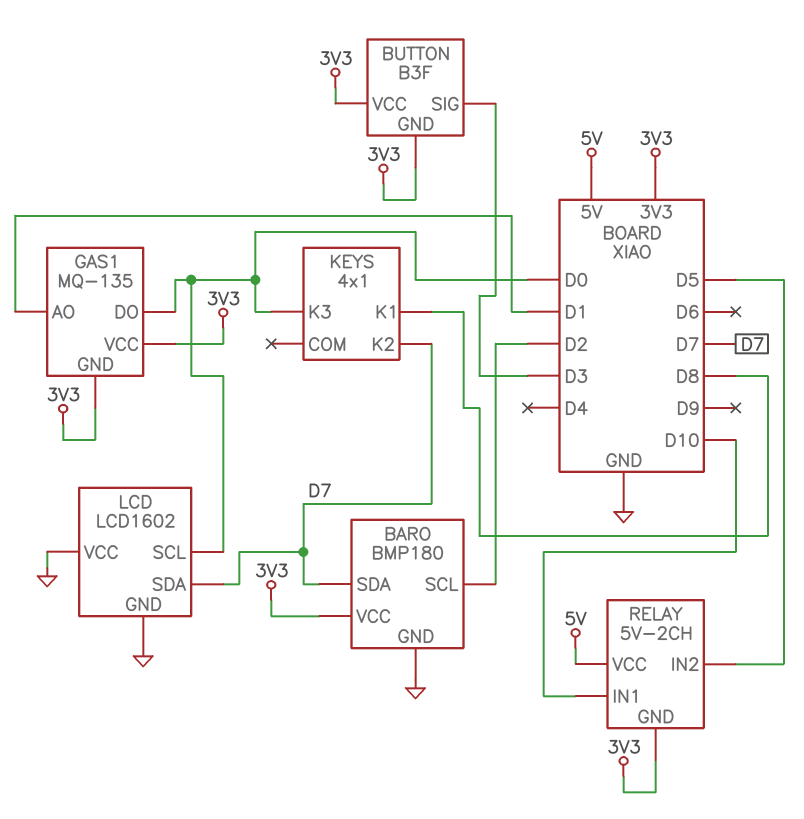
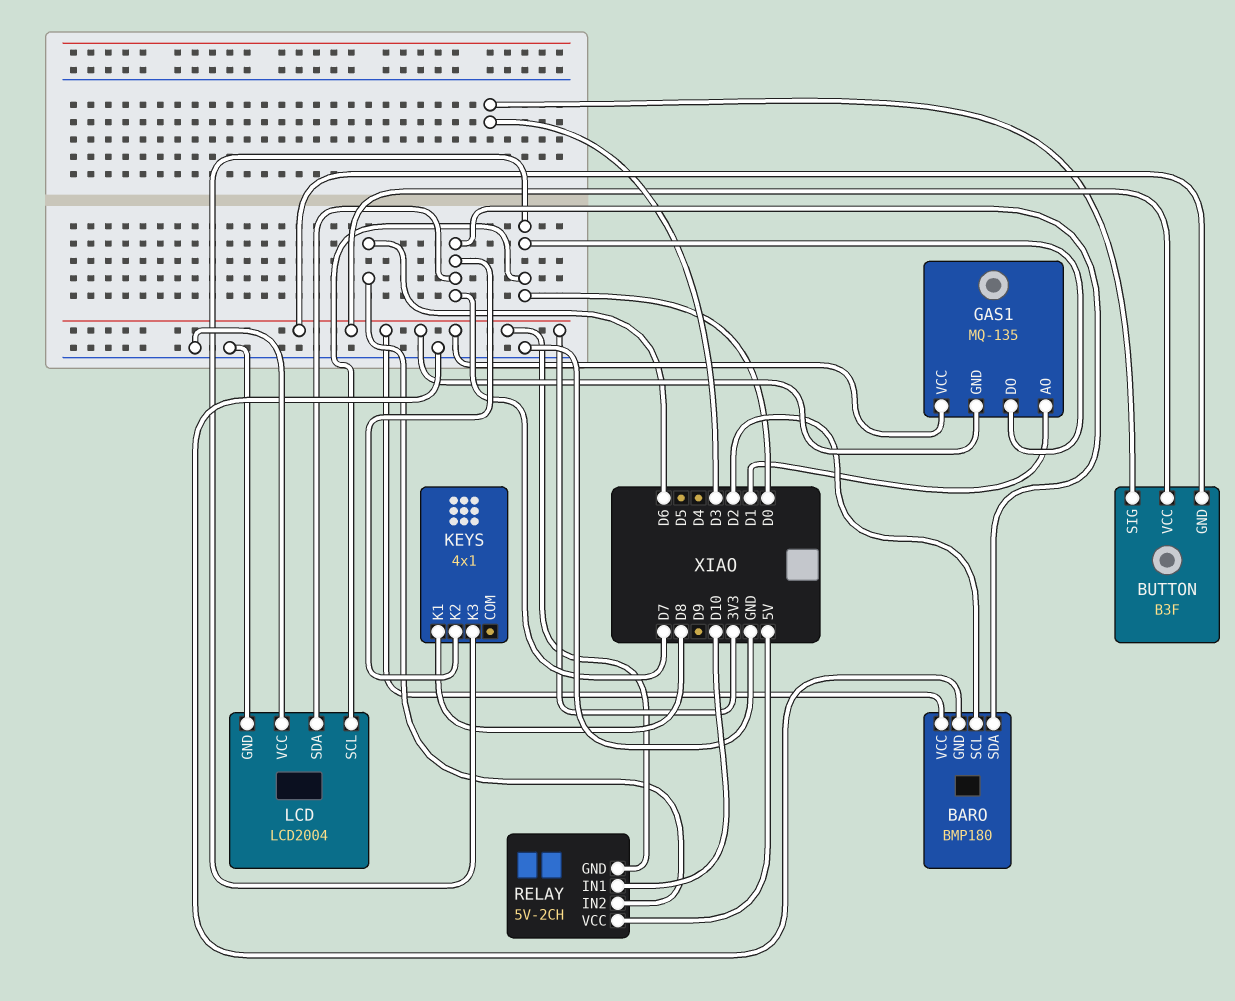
LCD: LCD1602 -> LCD2004
RELAY pin IN2: D5 -> D6

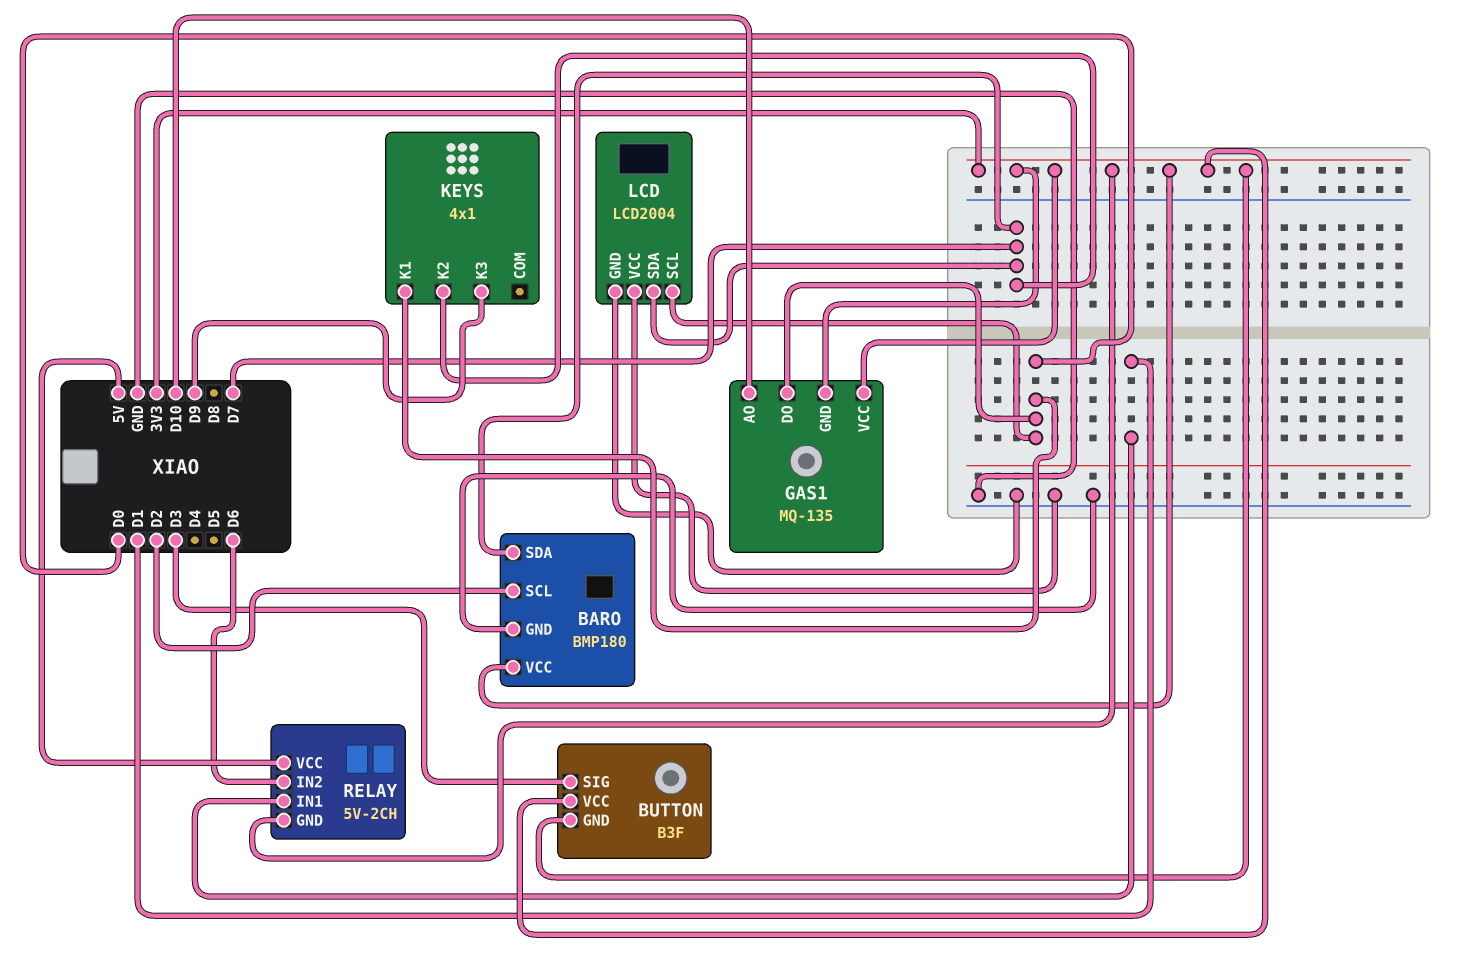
GAS1 pin AO: D1 -> D10
KEYS pin K1: D8 -> D0
KEYS pin K3: D0 -> D9
RELAY pin IN1: D10 -> D1

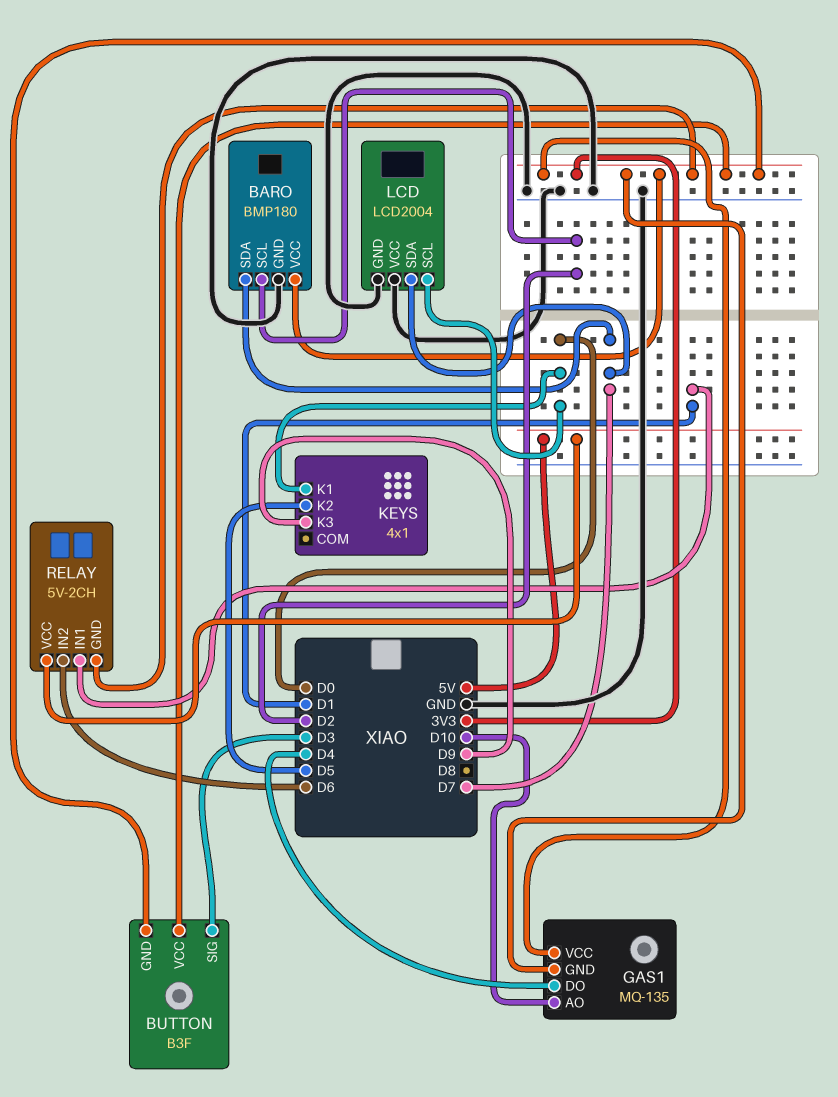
GAS1 pin DO: D0 -> D4
KEYS pin K2: D7 -> D5

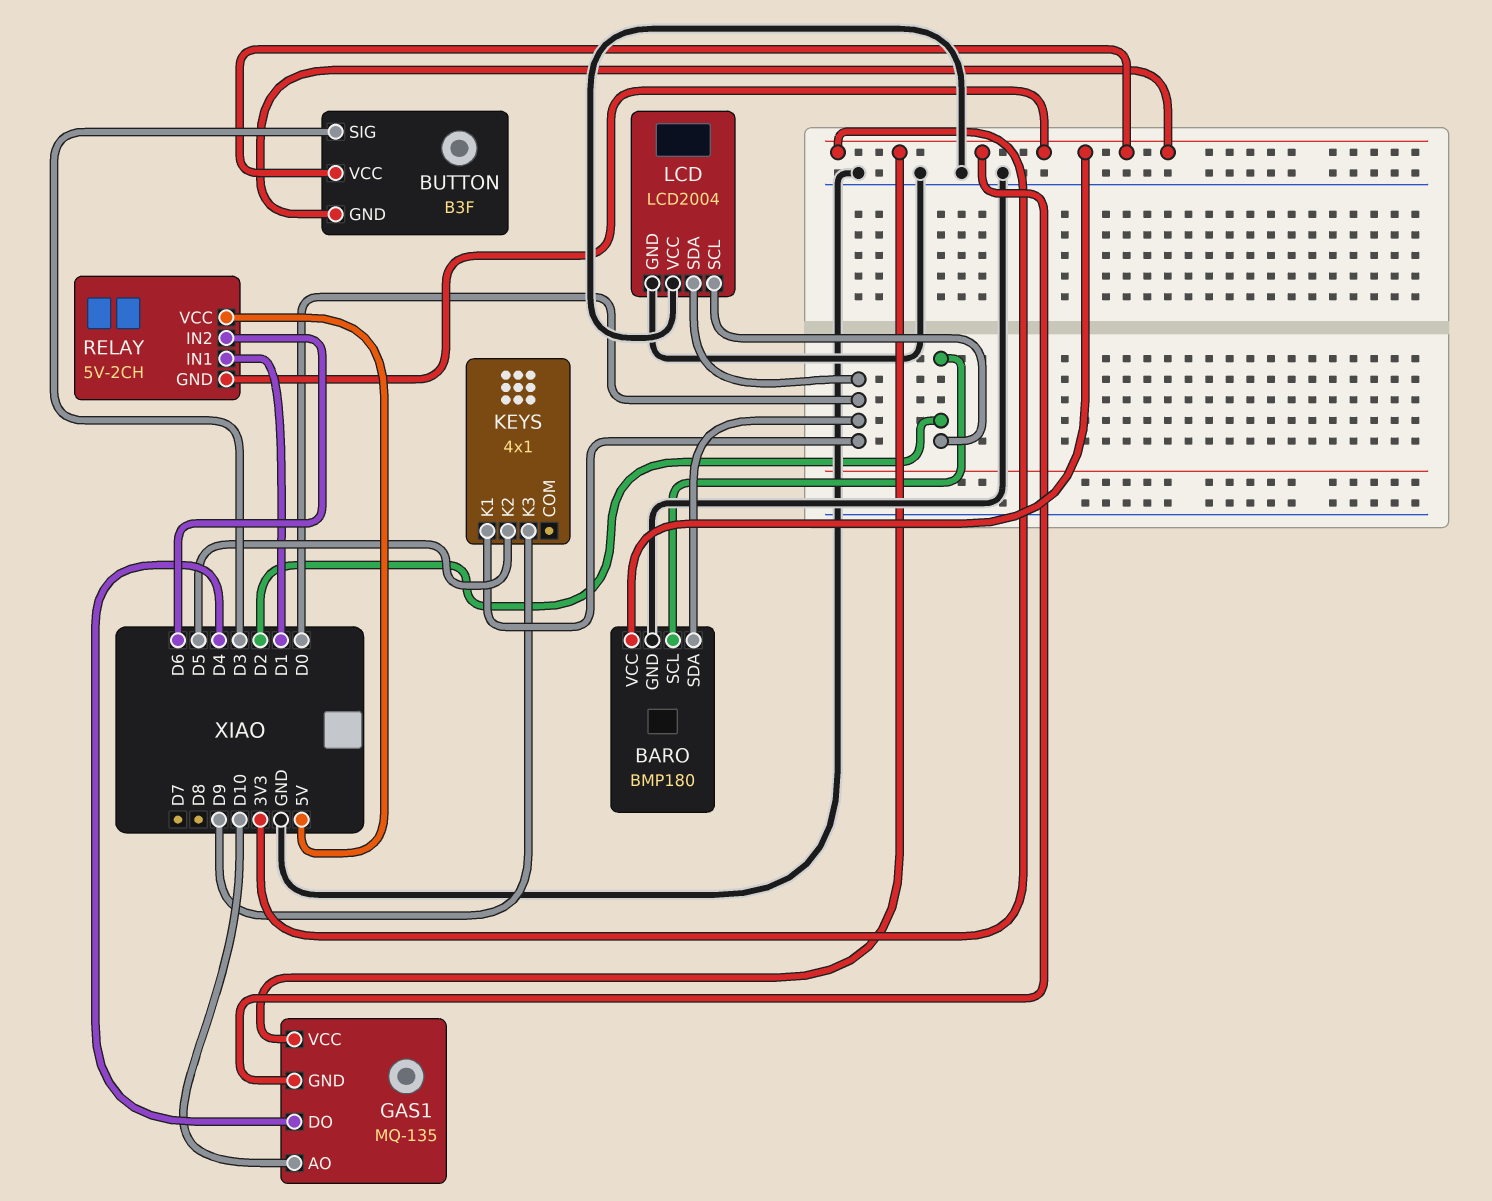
BARO pin SDA: D7 -> D0
LCD pin SCL: D0 -> D2
LCD pin SDA: D7 -> D0

